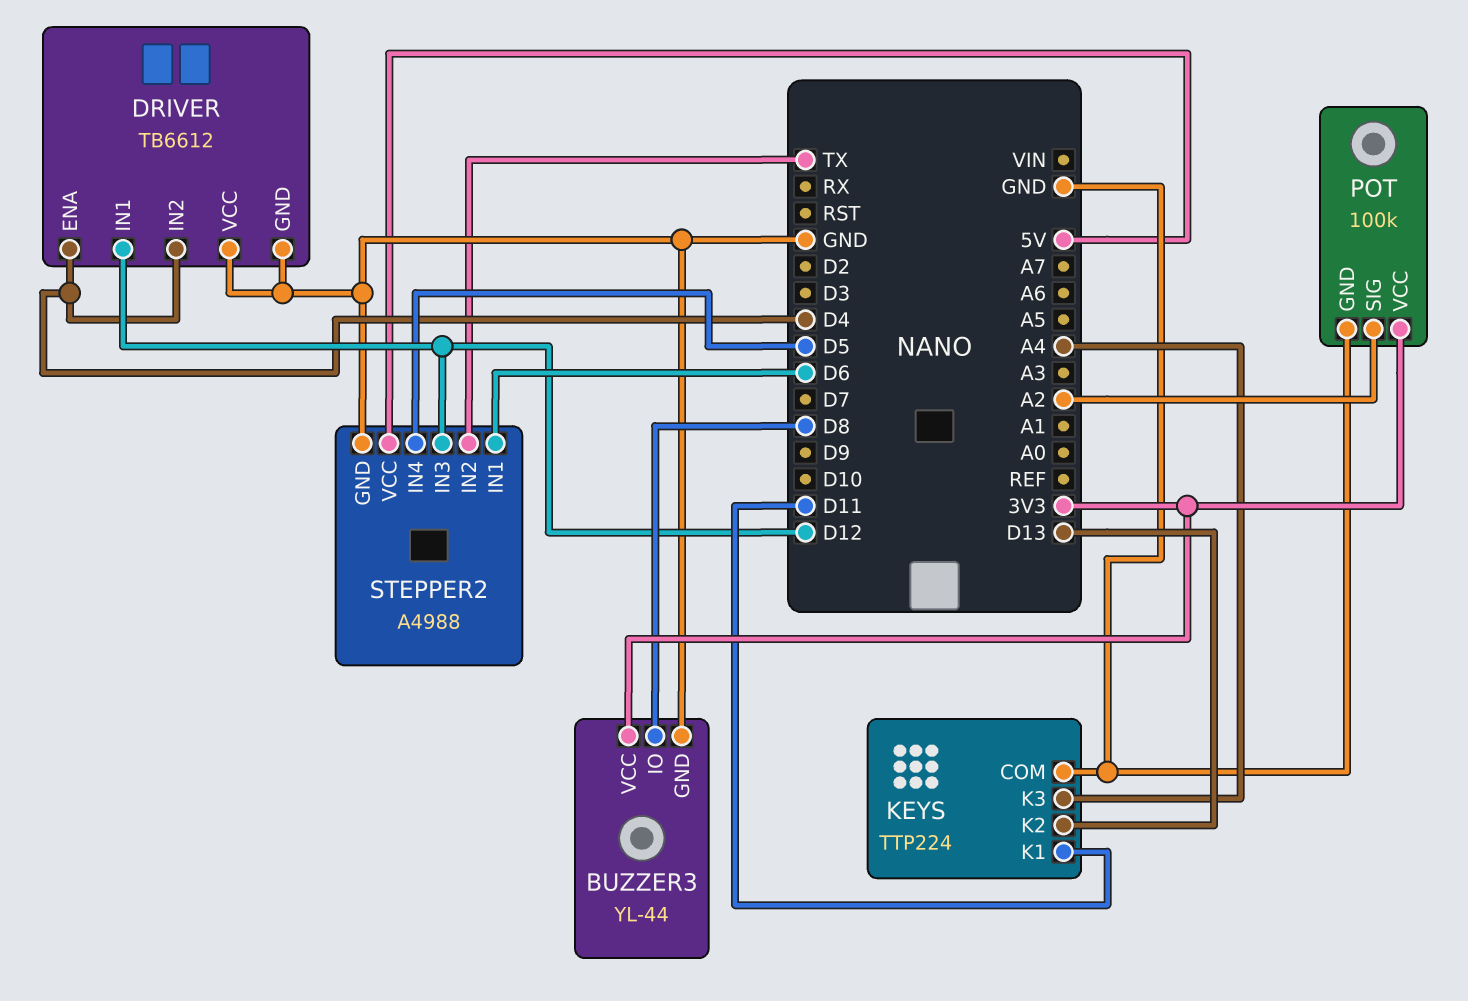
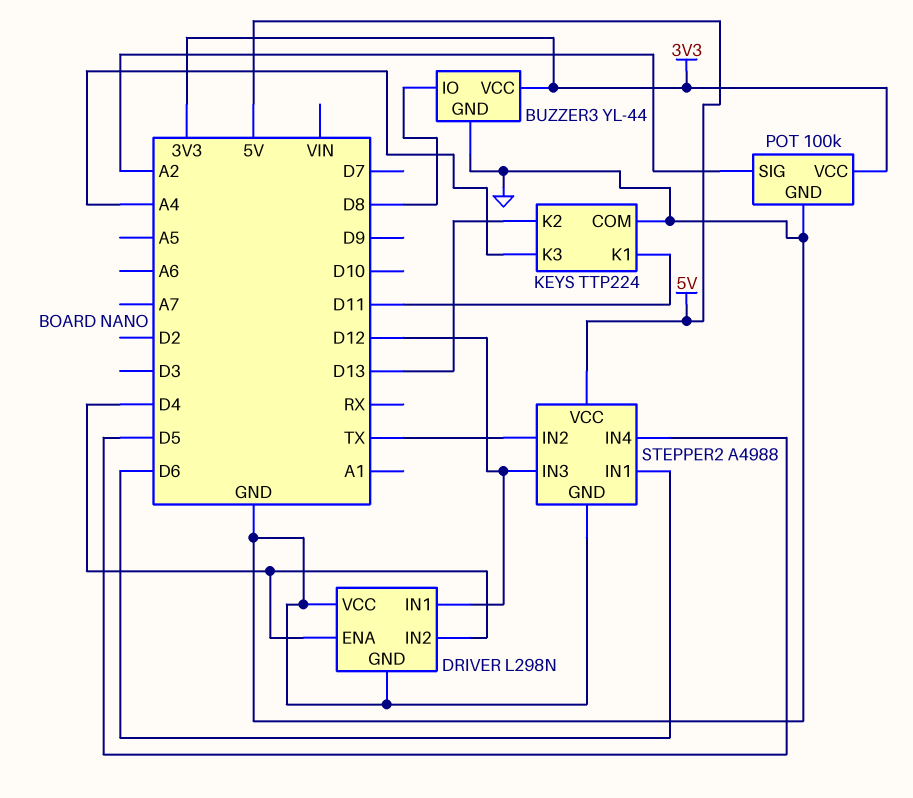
DRIVER: TB6612 -> L298N

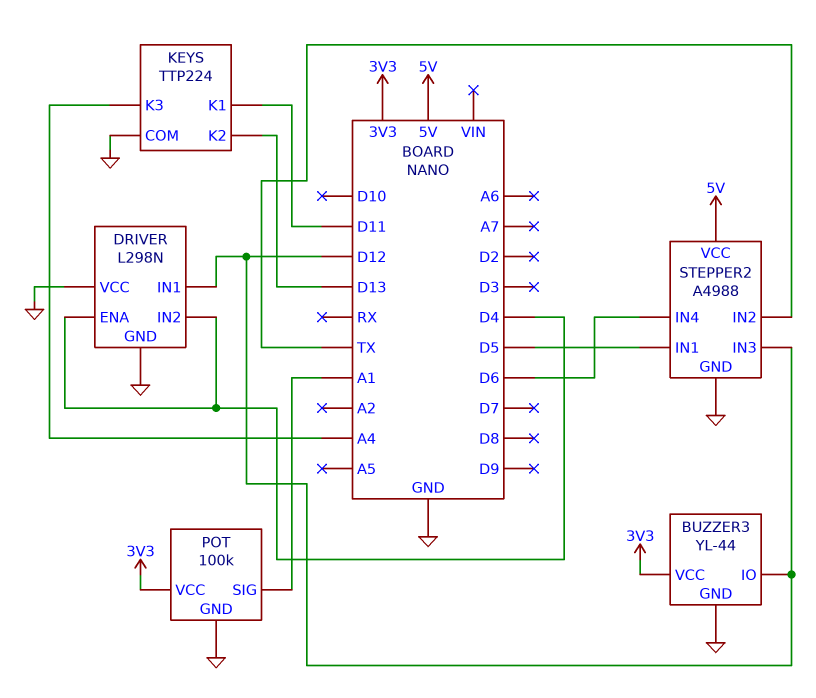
BUZZER3 pin IO: D8 -> D12
POT pin SIG: A2 -> A1
STEPPER2 pin IN1: D6 -> D5
STEPPER2 pin IN4: D5 -> D6

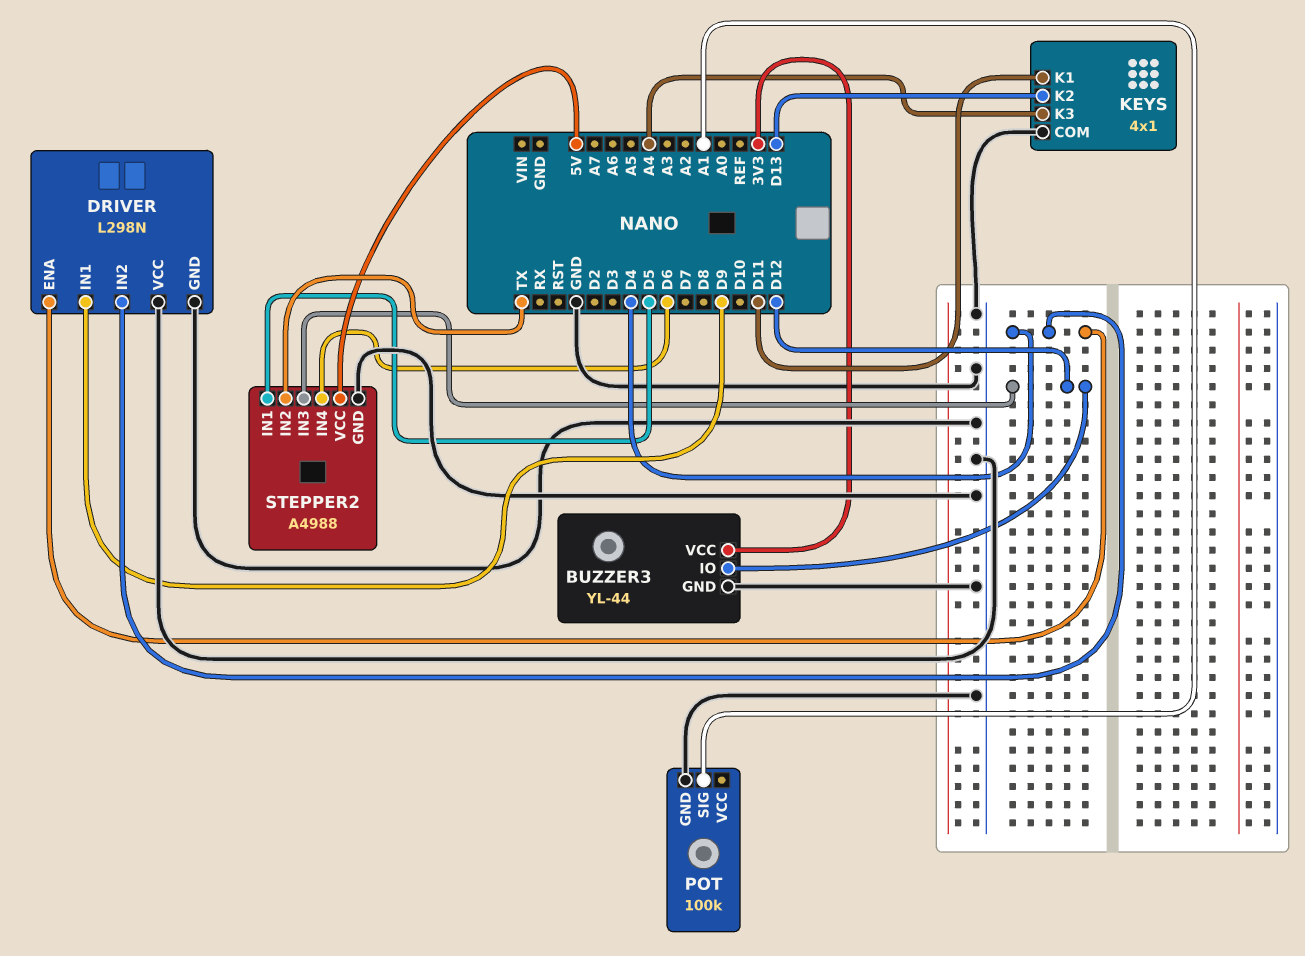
DRIVER pin IN1: D12 -> D9
KEYS: TTP224 -> 4x1
POT pin VCC: 3V3 -> none

